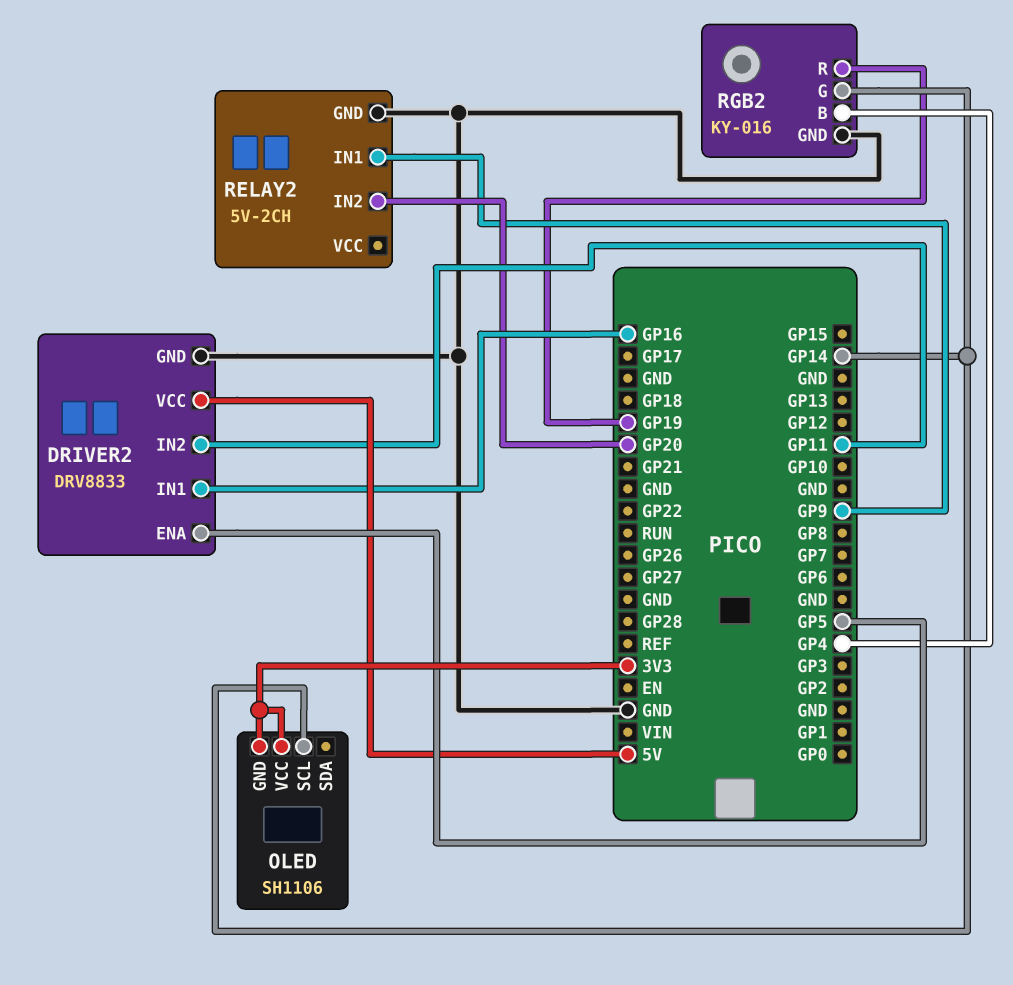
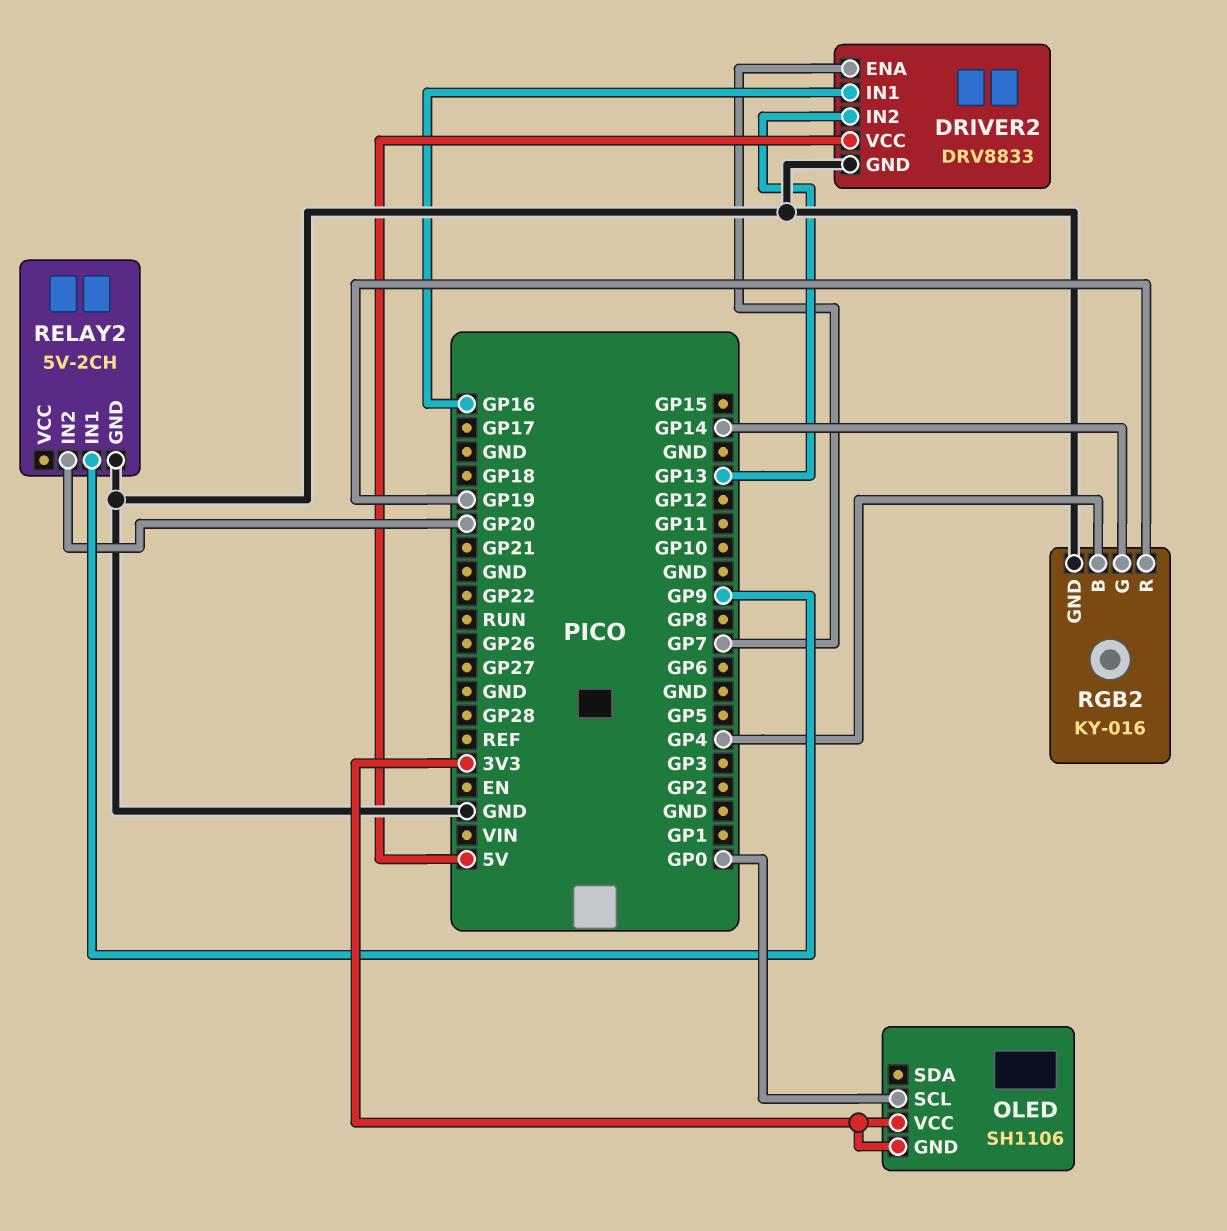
DRIVER2 pin ENA: GP5 -> GP7
DRIVER2 pin IN2: GP11 -> GP13
OLED pin SCL: GP14 -> GP0

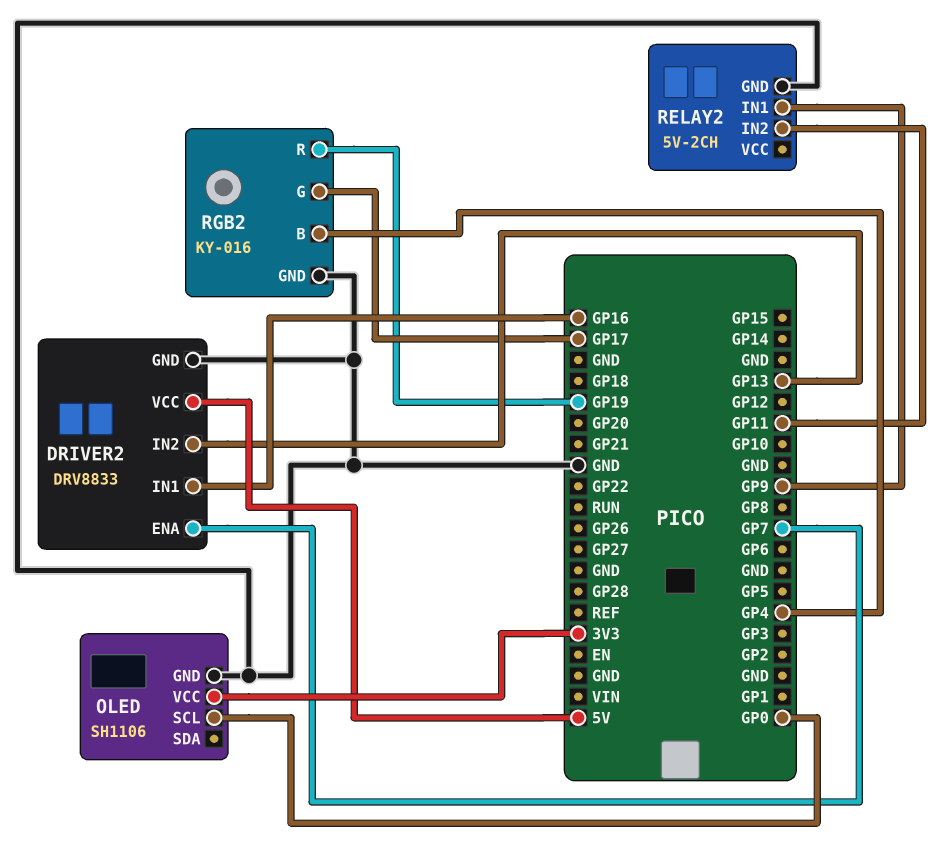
OLED pin GND: 3V3 -> GND
RELAY2 pin IN2: GP20 -> GP11
RGB2 pin G: GP14 -> GP17

